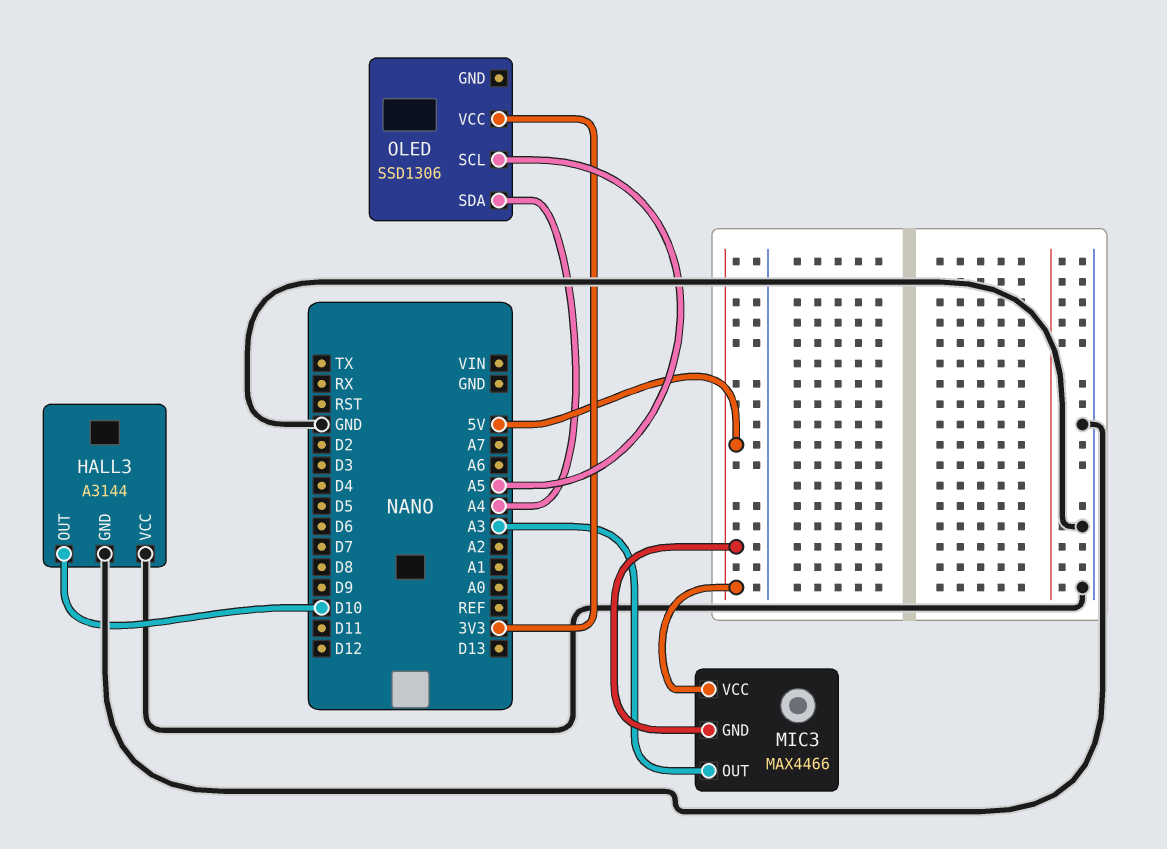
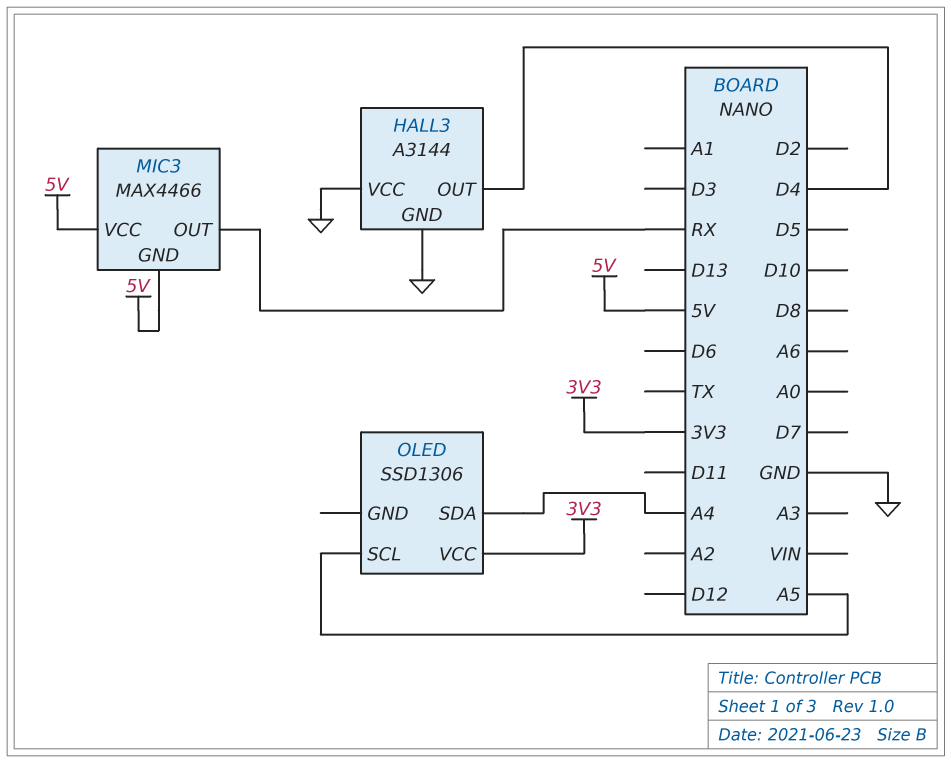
HALL3 pin OUT: D10 -> D4
MIC3 pin OUT: A3 -> RX

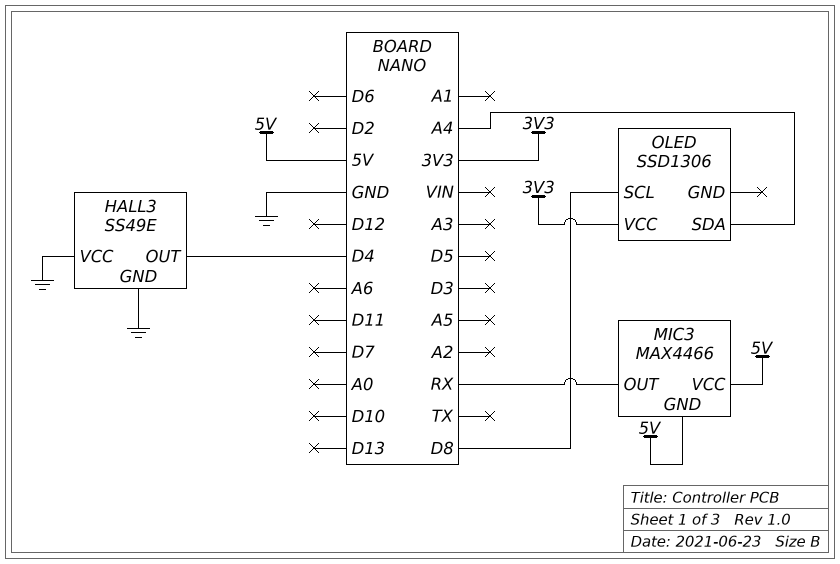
HALL3: A3144 -> SS49E
OLED pin SCL: A5 -> D8

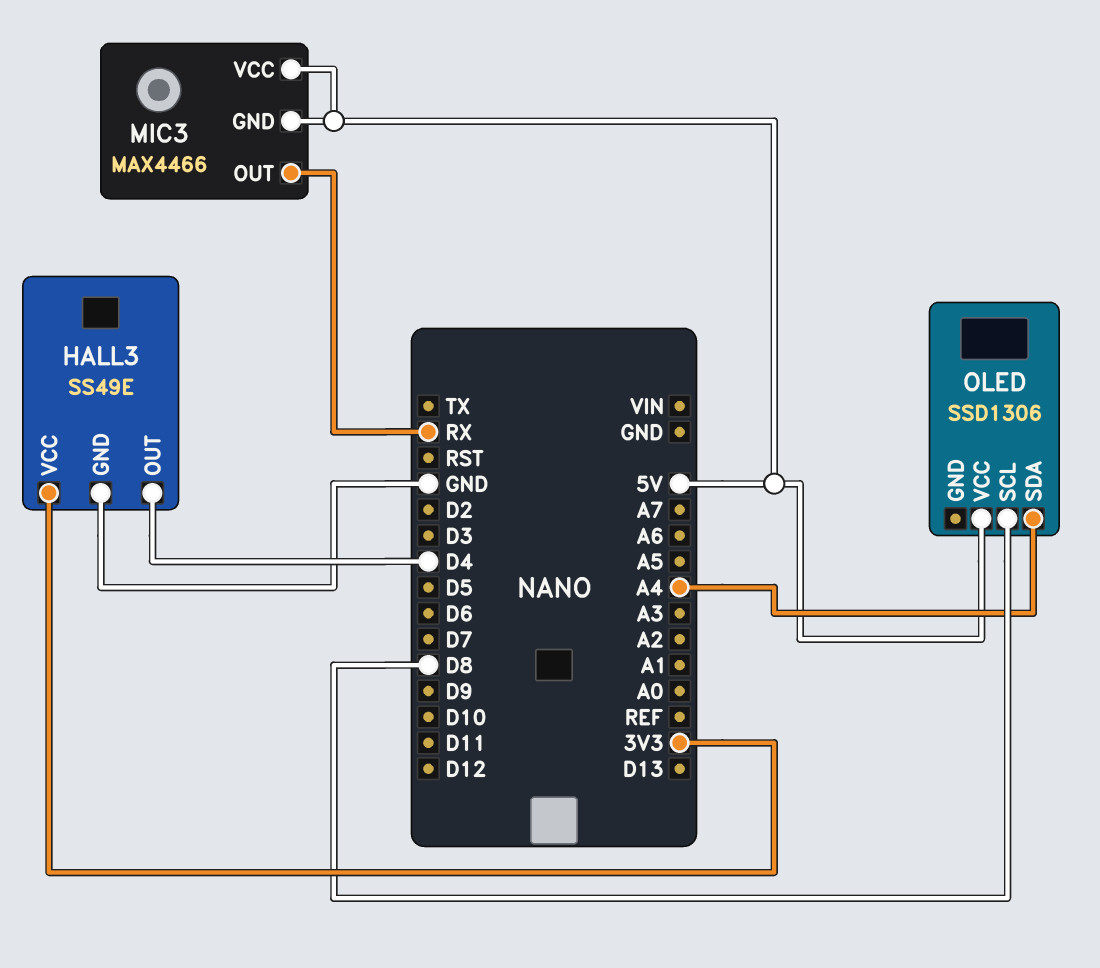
HALL3 pin VCC: GND -> 3V3
OLED pin VCC: 3V3 -> 5V

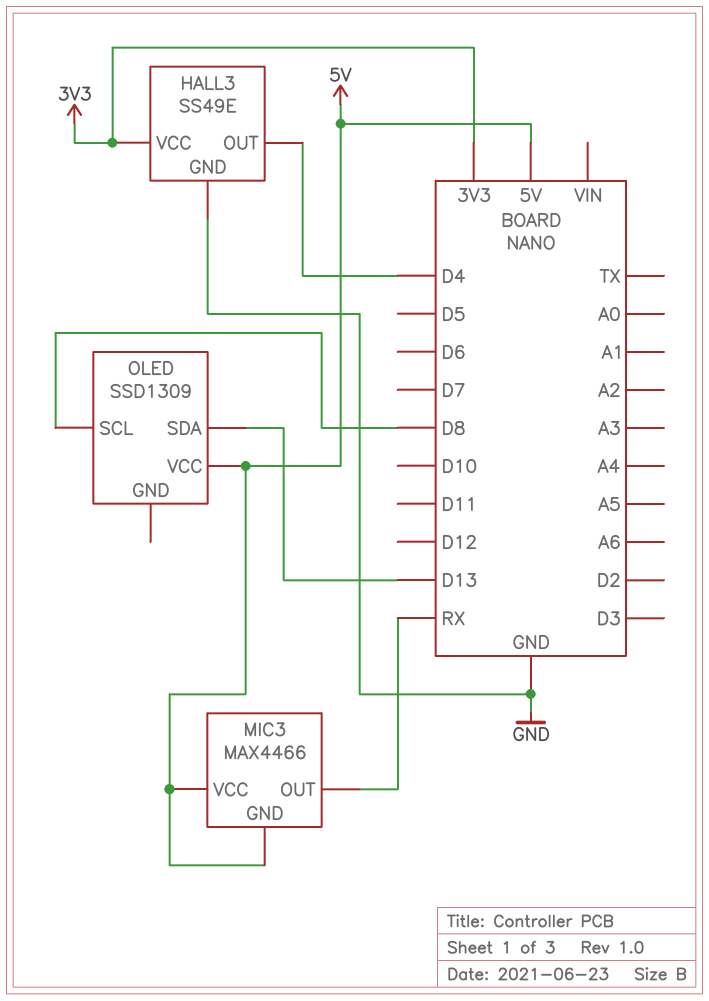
OLED: SSD1306 -> SSD1309
OLED pin SDA: A4 -> D13

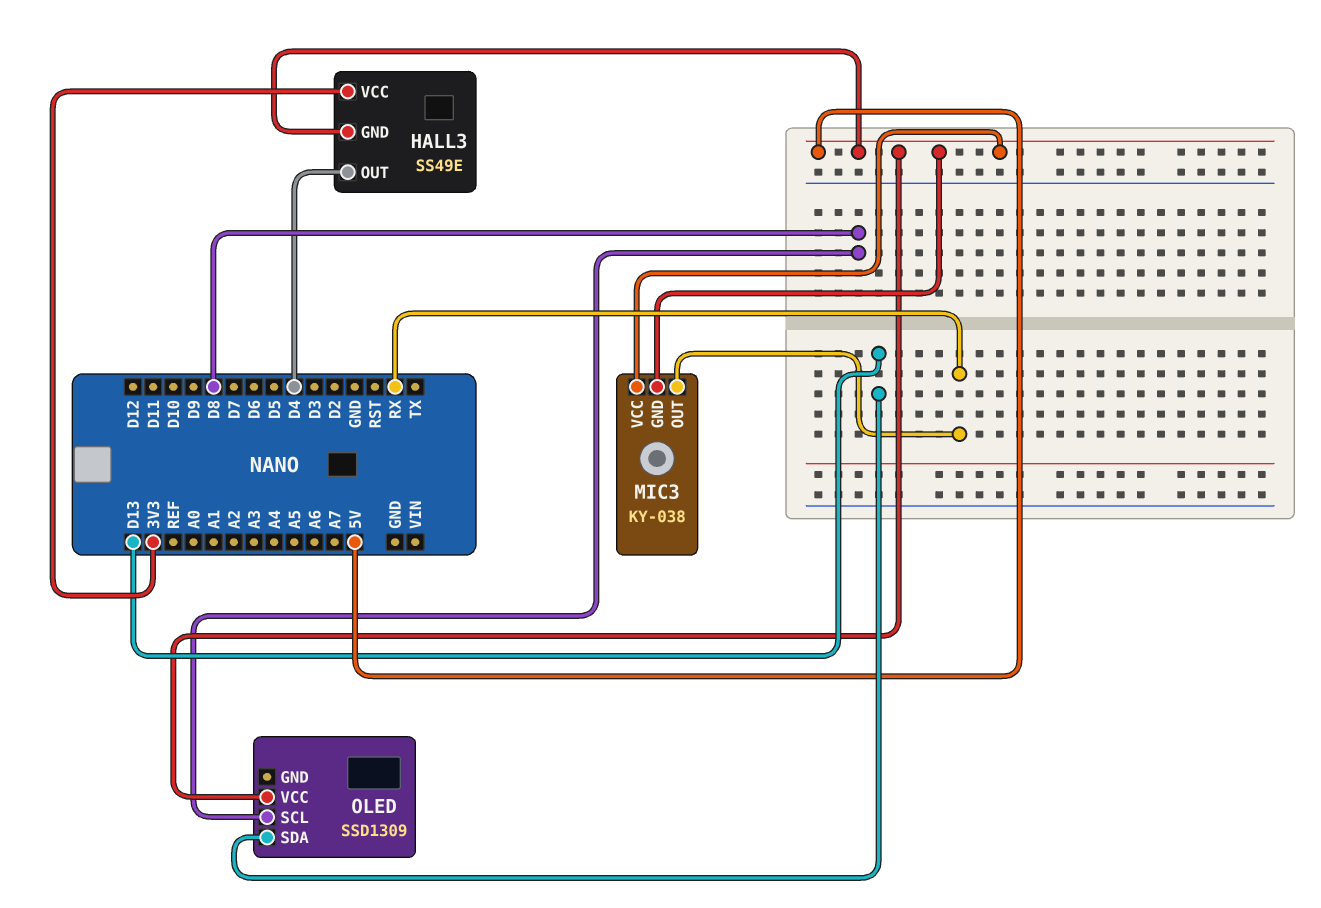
HALL3 pin GND: GND -> 5V
MIC3: MAX4466 -> KY-038

